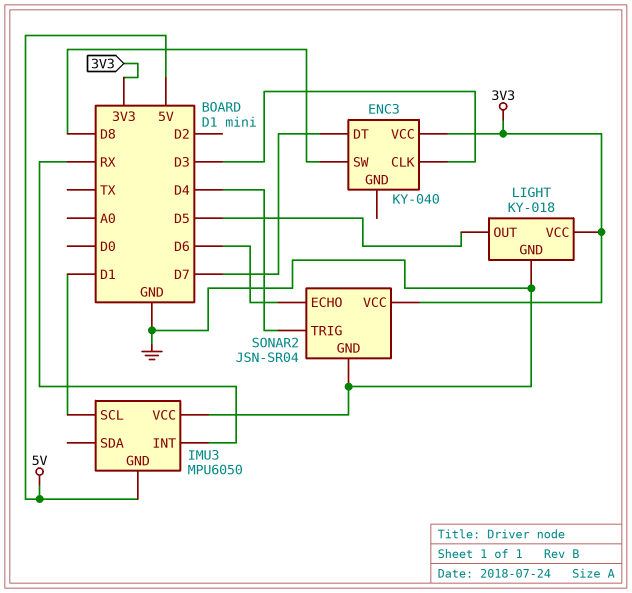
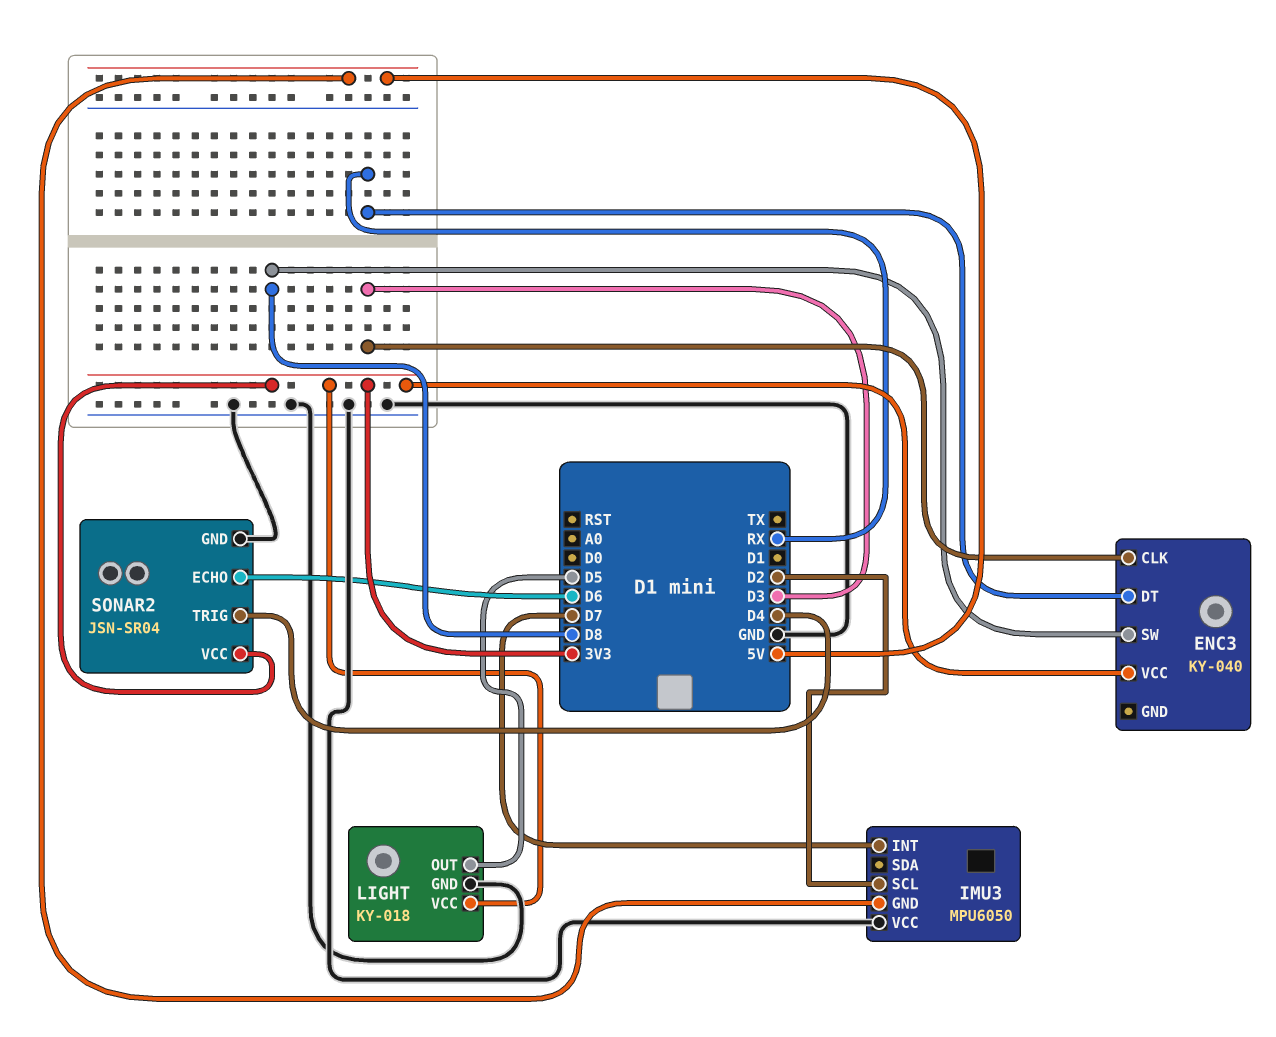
ENC3 pin DT: D7 -> RX
IMU3 pin INT: RX -> D7
IMU3 pin SCL: D1 -> D2

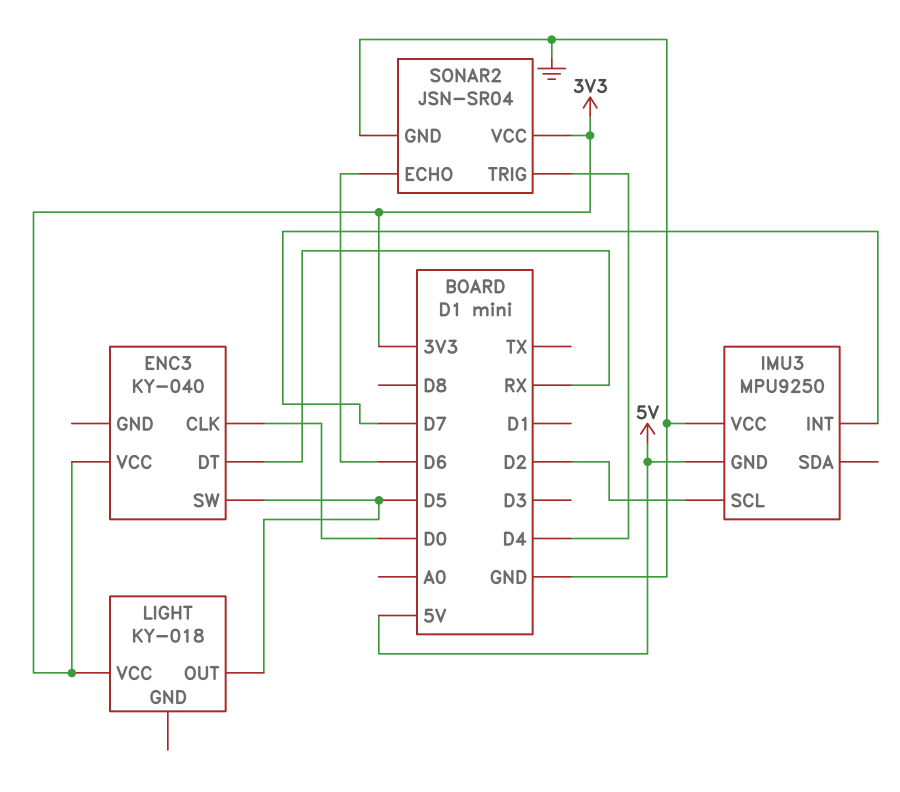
ENC3 pin CLK: D3 -> D0
ENC3 pin SW: D8 -> D5
IMU3: MPU6050 -> MPU9250
LIGHT pin GND: GND -> none

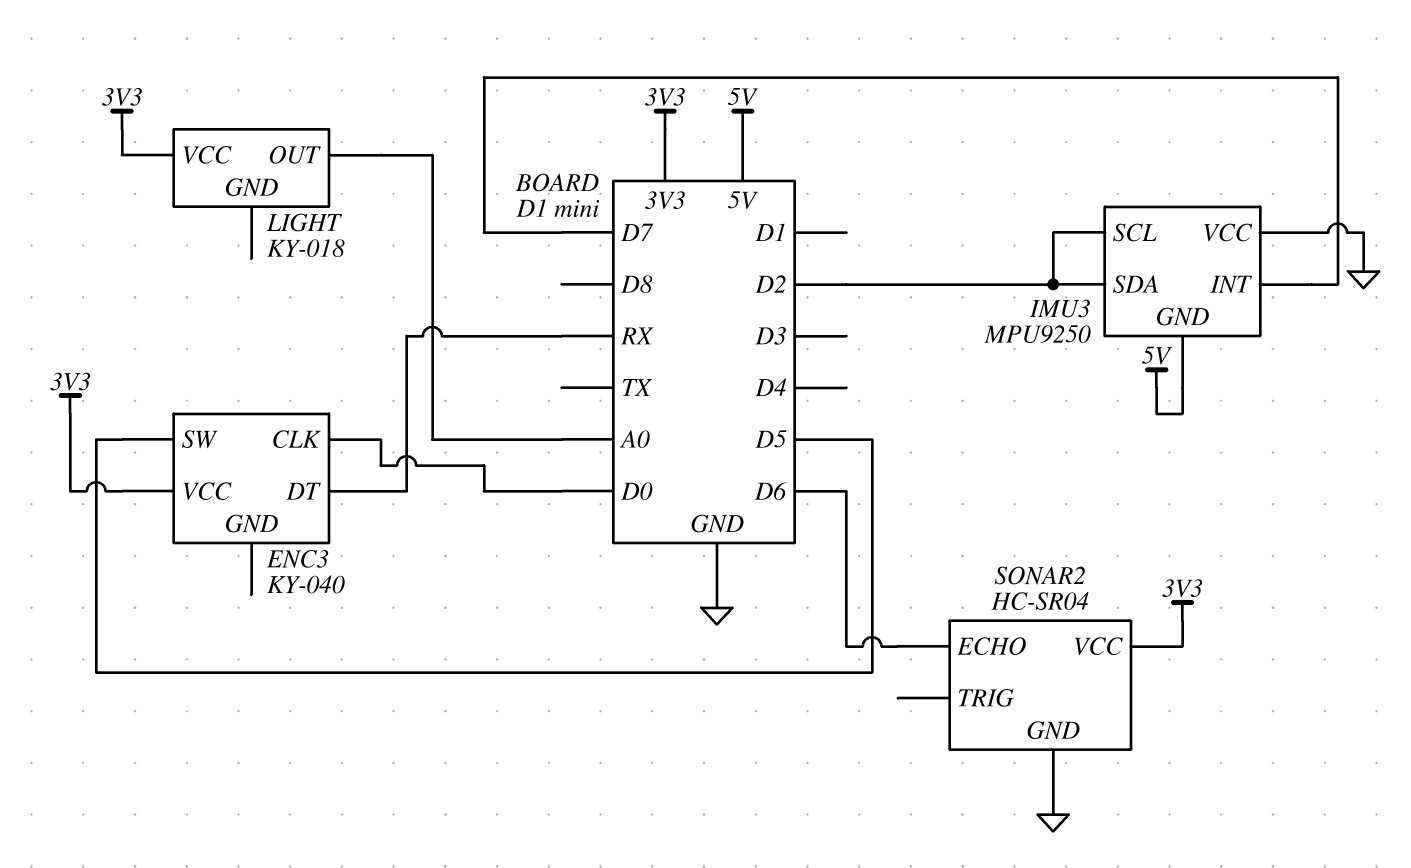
IMU3 pin SDA: none -> D2
LIGHT pin OUT: D5 -> A0
SONAR2: JSN-SR04 -> HC-SR04
SONAR2 pin TRIG: D4 -> none

